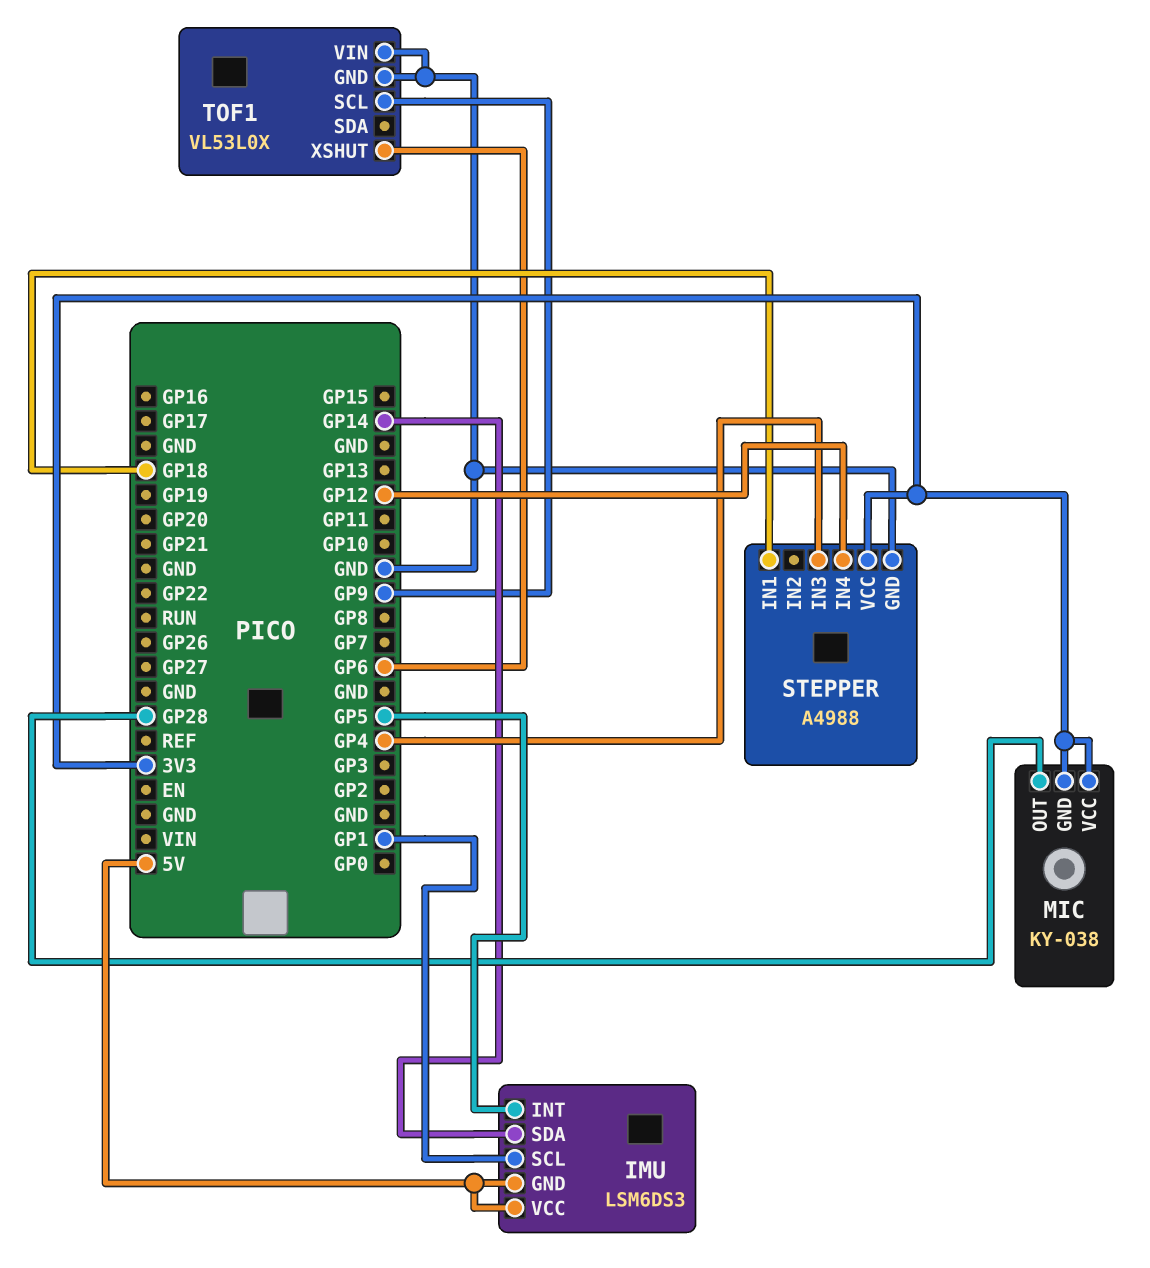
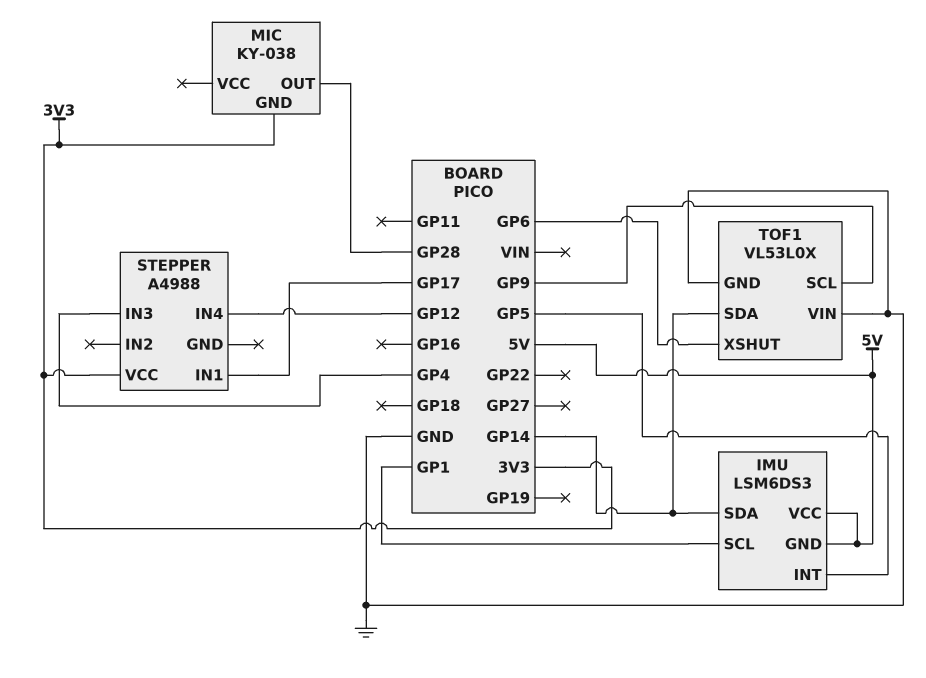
MIC pin VCC: 3V3 -> none
STEPPER pin GND: GND -> none
STEPPER pin IN1: GP18 -> GP17
TOF1 pin SDA: none -> GP14

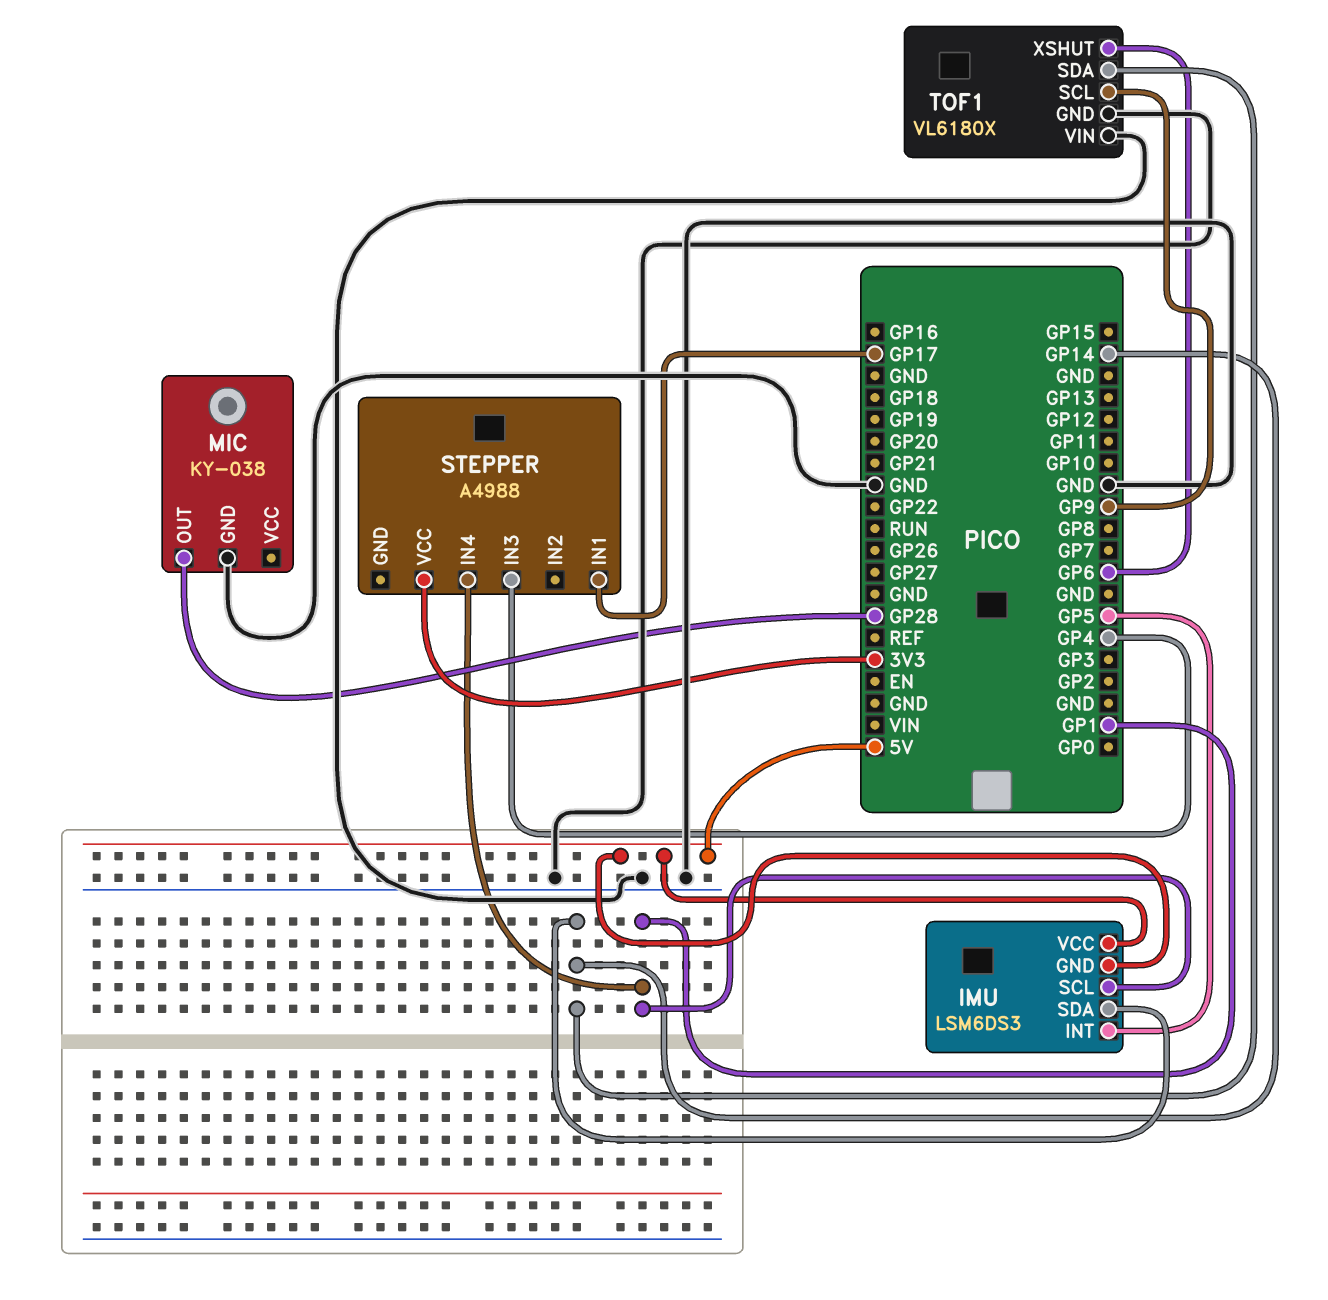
MIC pin GND: 3V3 -> GND
STEPPER pin IN4: GP12 -> GP1
TOF1: VL53L0X -> VL6180X

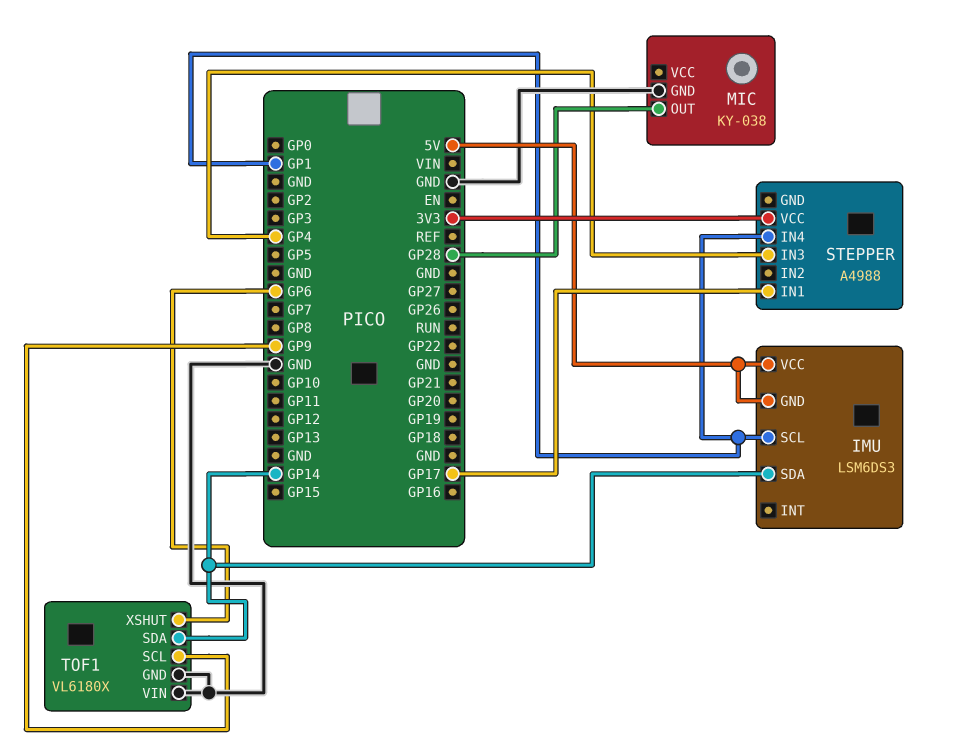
IMU pin INT: GP5 -> none

